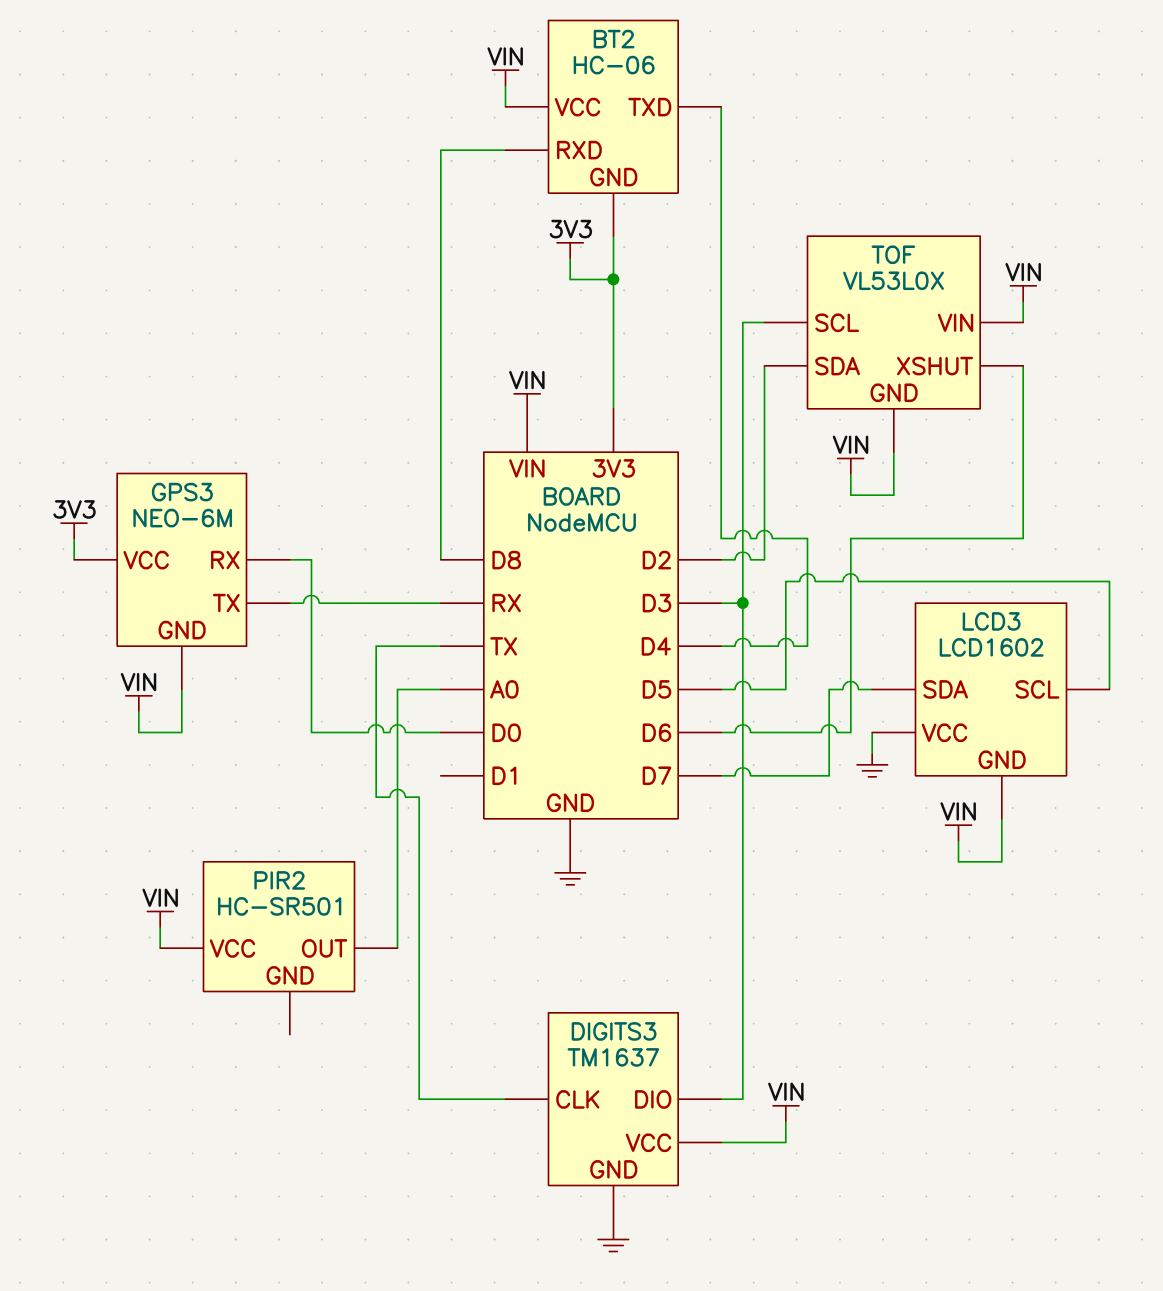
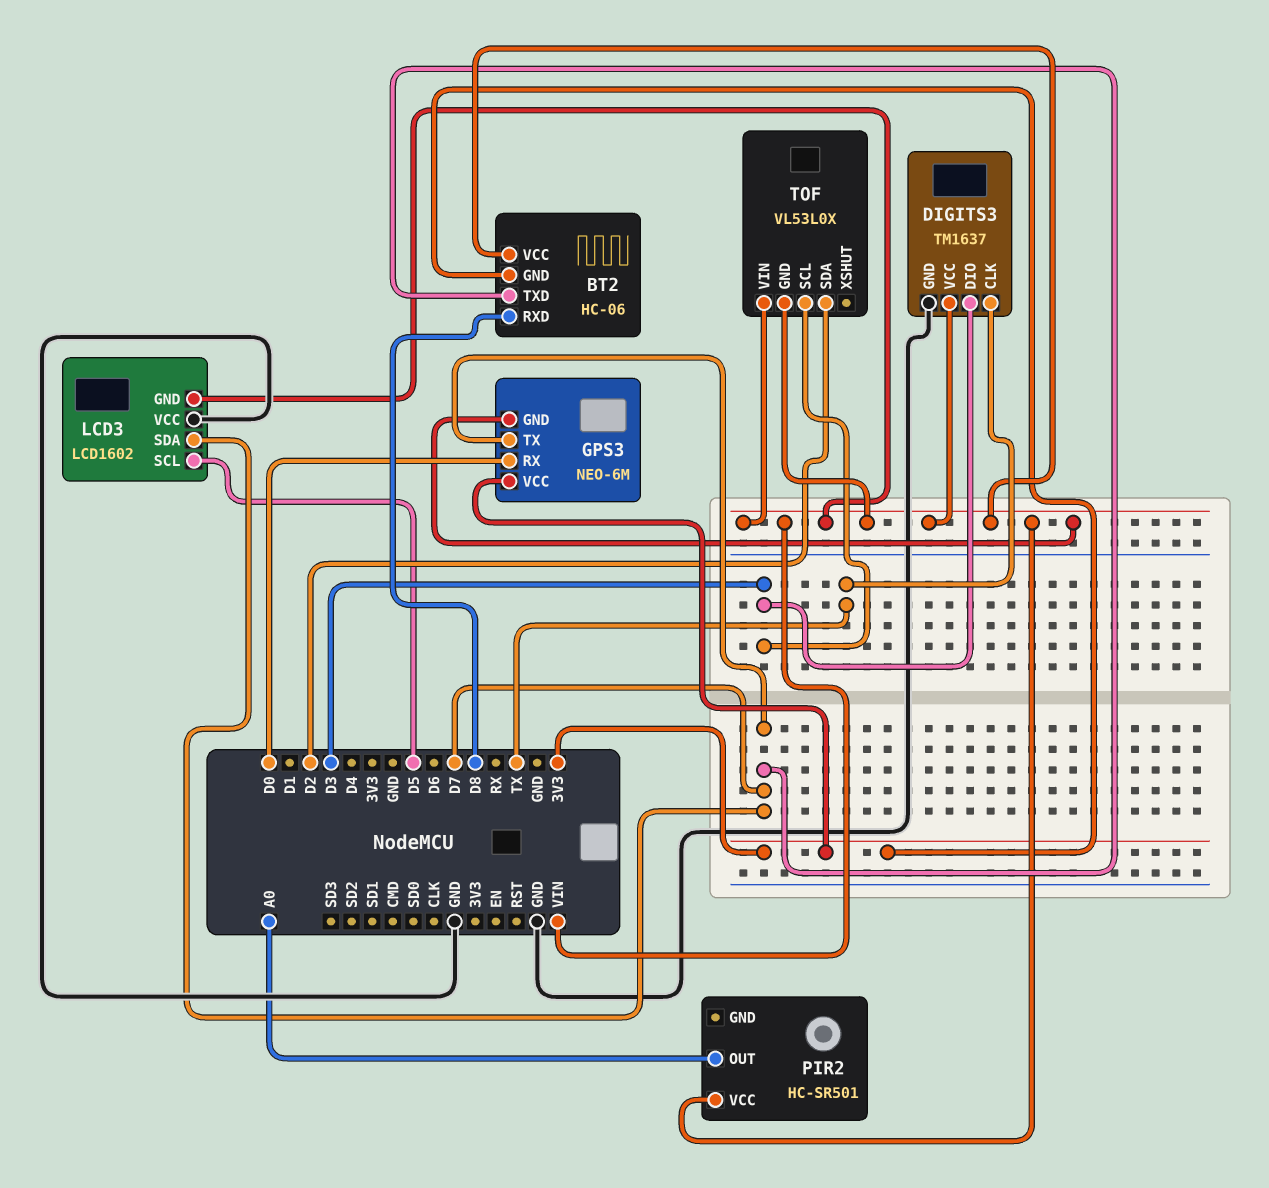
BT2 pin TXD: D4 -> D7
GPS3 pin TX: RX -> D7
TOF pin XSHUT: D6 -> none

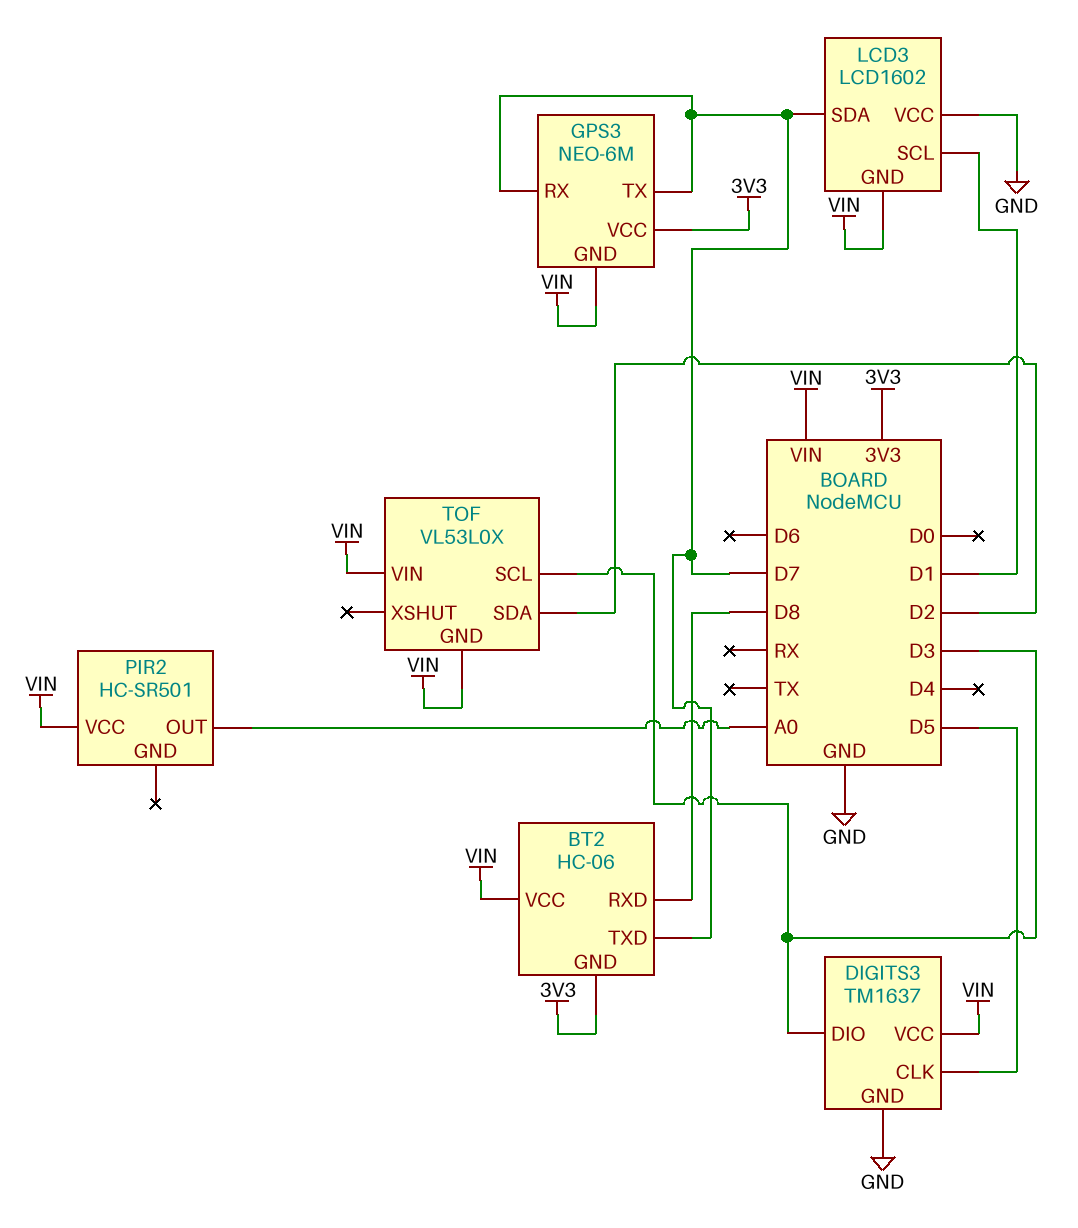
DIGITS3 pin CLK: TX -> D5
GPS3 pin RX: D0 -> D7
LCD3 pin SCL: D5 -> D1

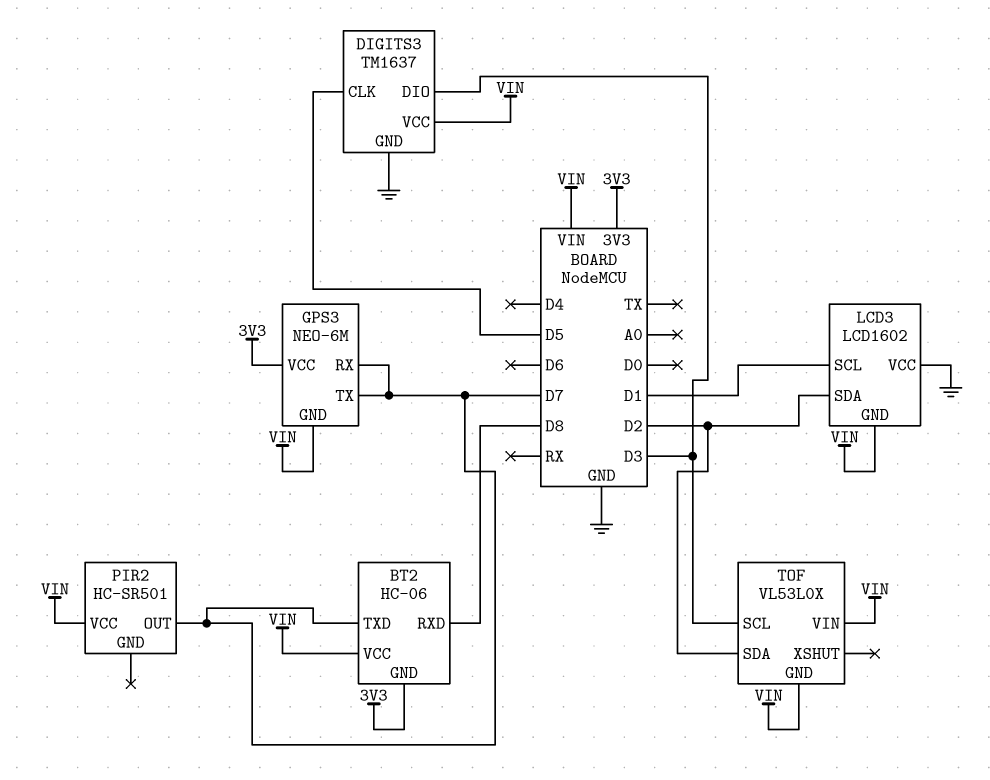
LCD3 pin SDA: D7 -> D2
PIR2 pin OUT: A0 -> D7

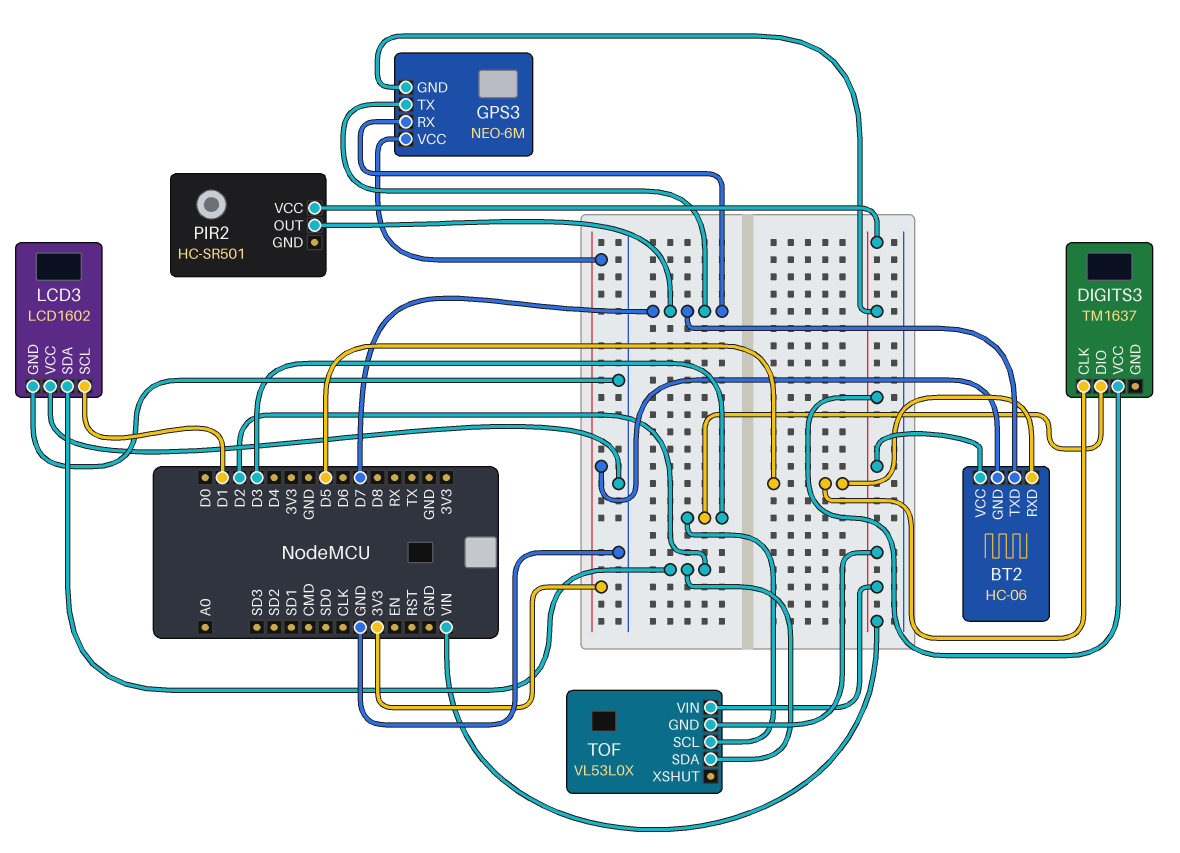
BT2 pin RXD: D8 -> D5
DIGITS3 pin GND: GND -> none
LCD3 pin GND: VIN -> GND

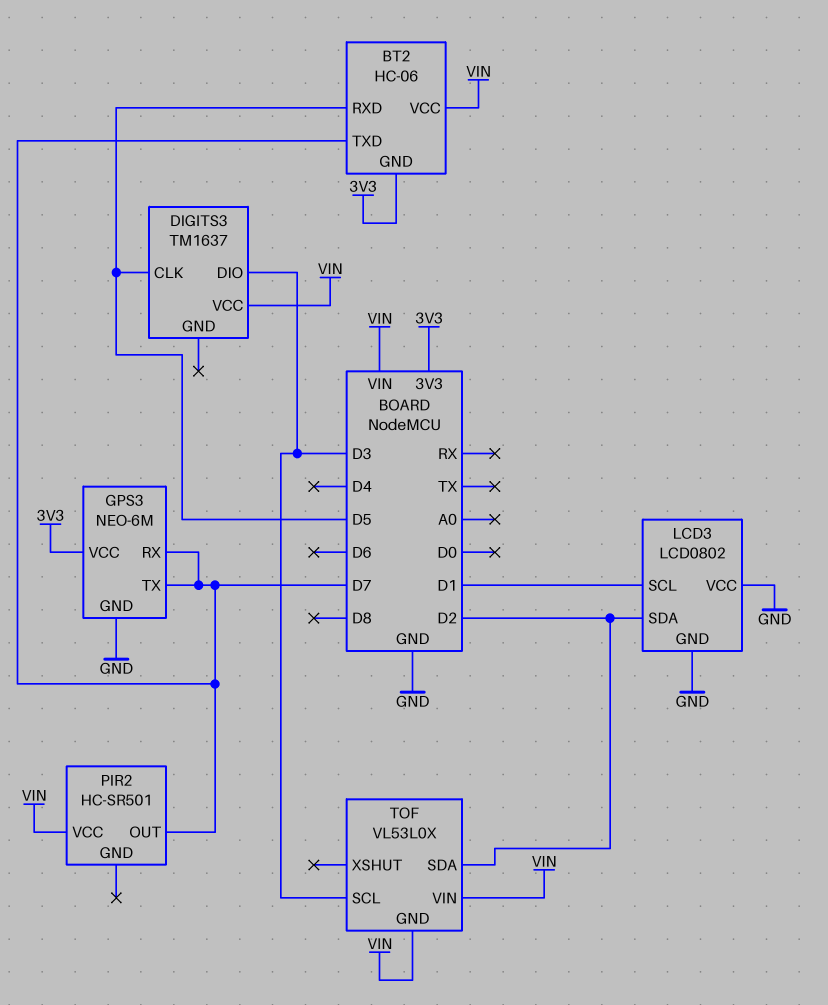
GPS3 pin GND: VIN -> GND
LCD3: LCD1602 -> LCD0802

